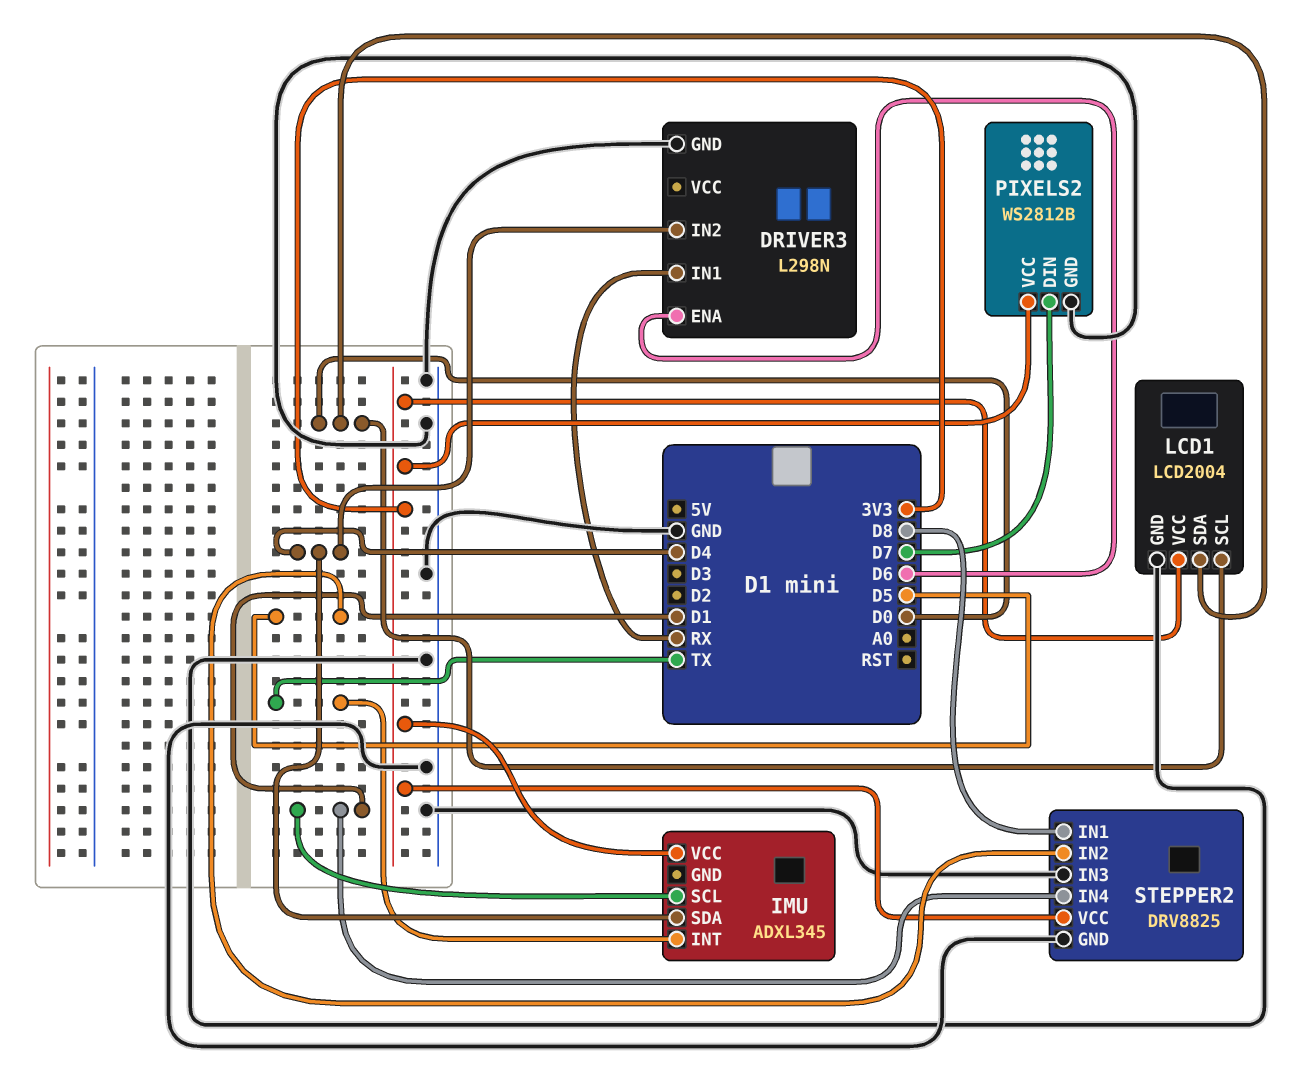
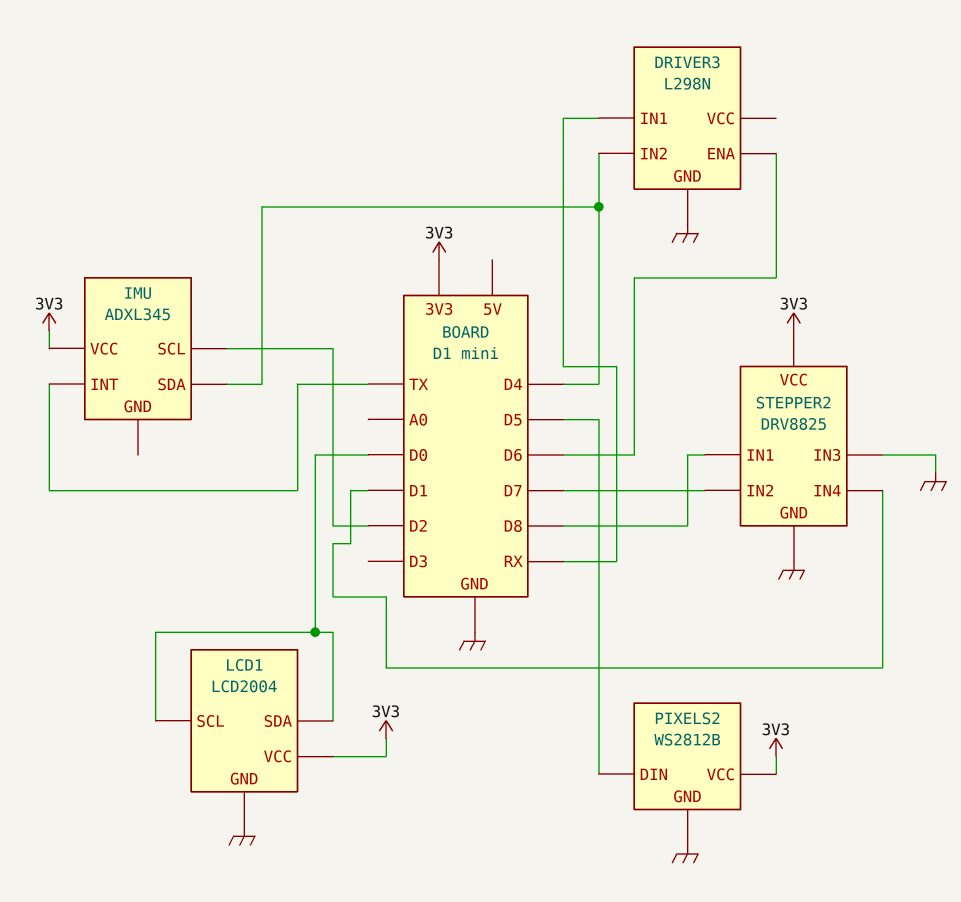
IMU pin SCL: D1 -> D2
PIXELS2 pin DIN: D7 -> D5
STEPPER2 pin IN2: D5 -> D7

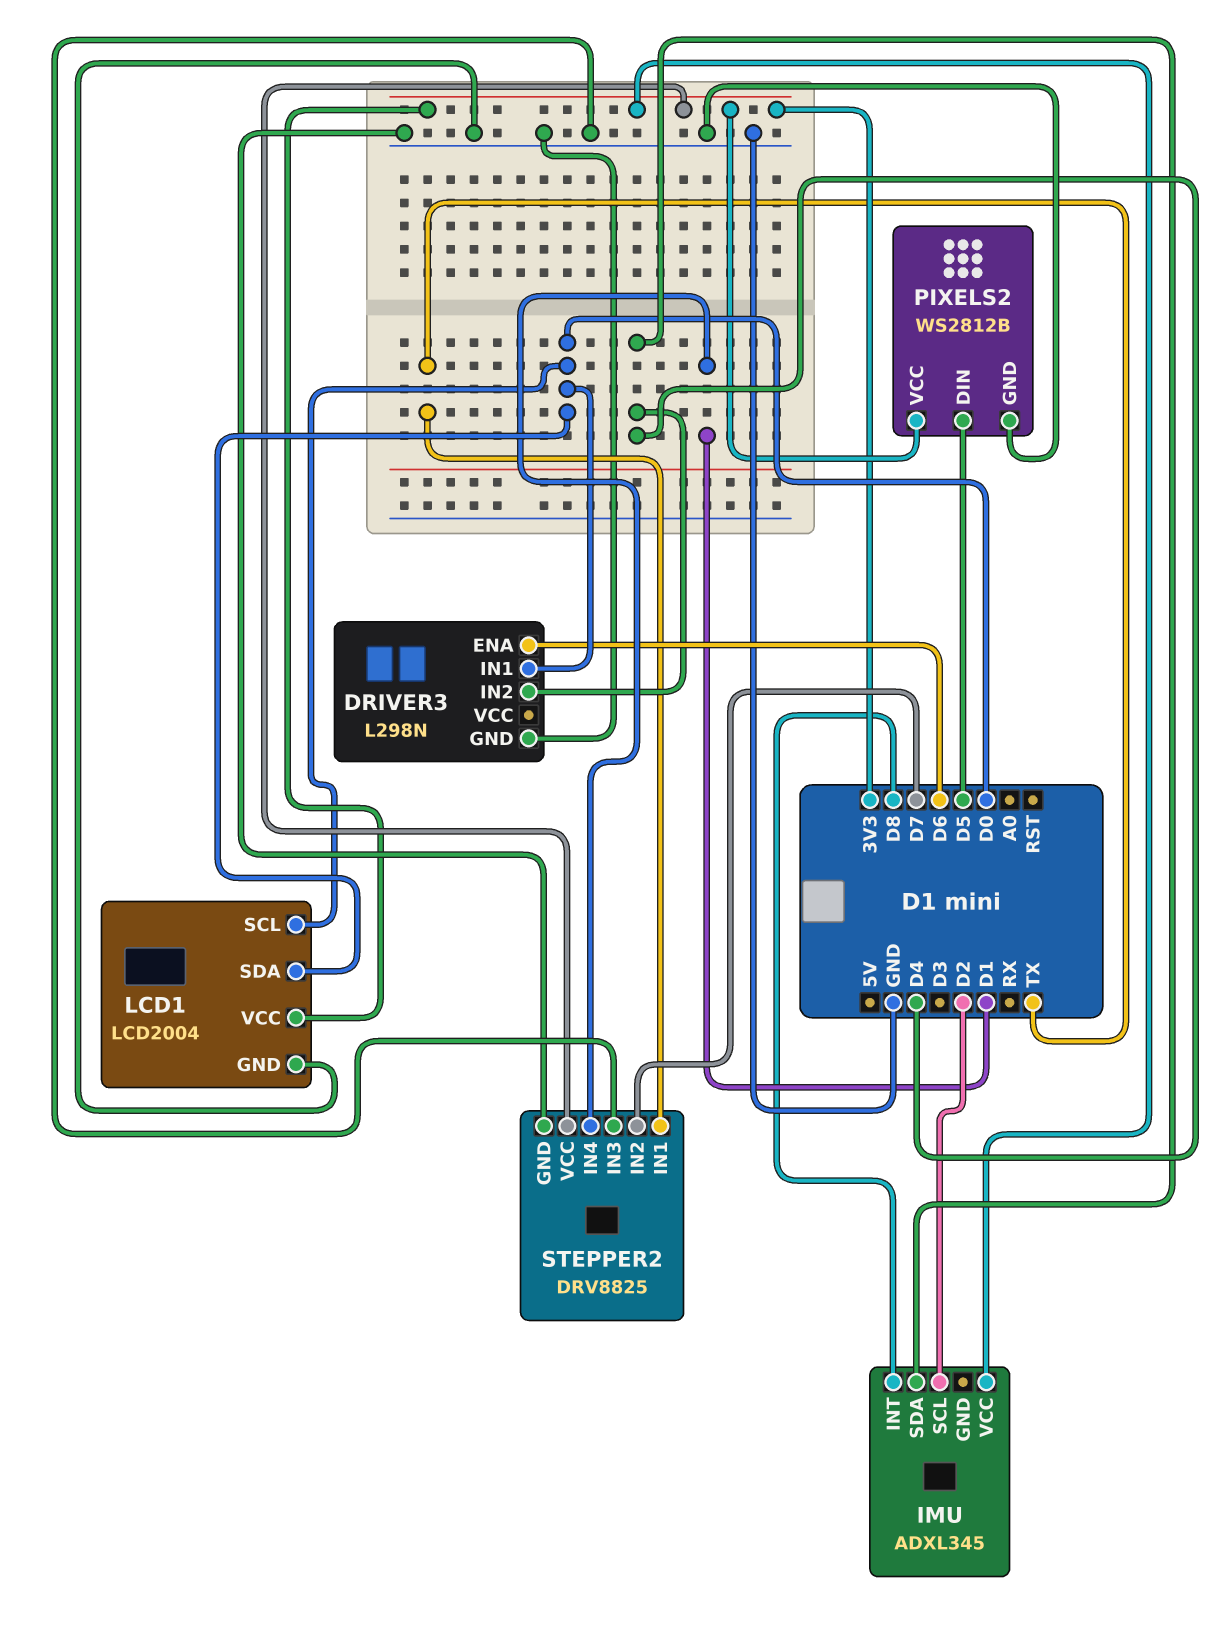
DRIVER3 pin IN1: RX -> D0
IMU pin INT: TX -> D8
STEPPER2 pin IN1: D8 -> TX

